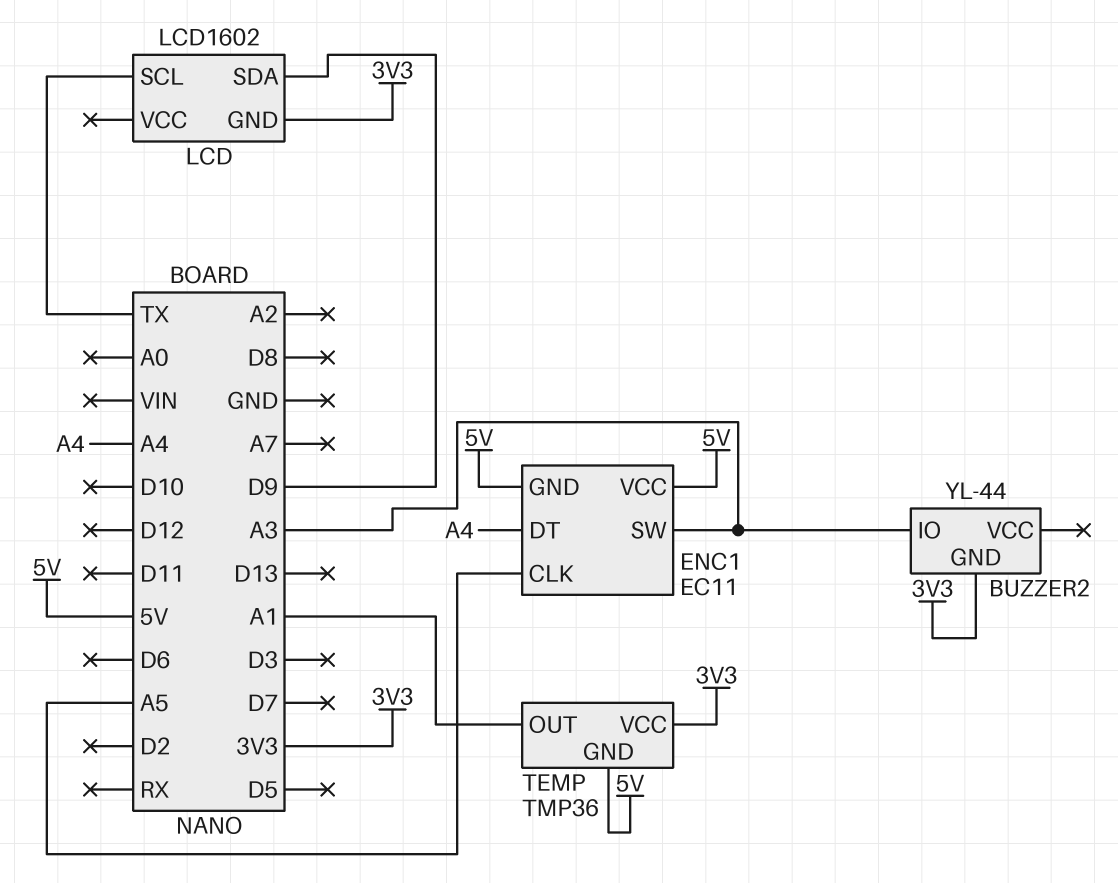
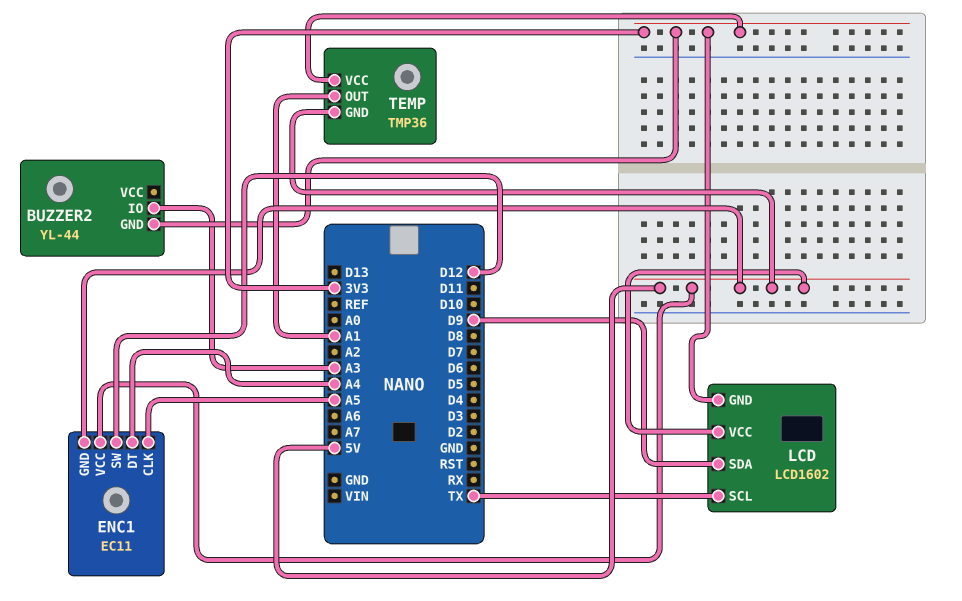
ENC1 pin SW: A3 -> D12
LCD pin VCC: none -> 5V

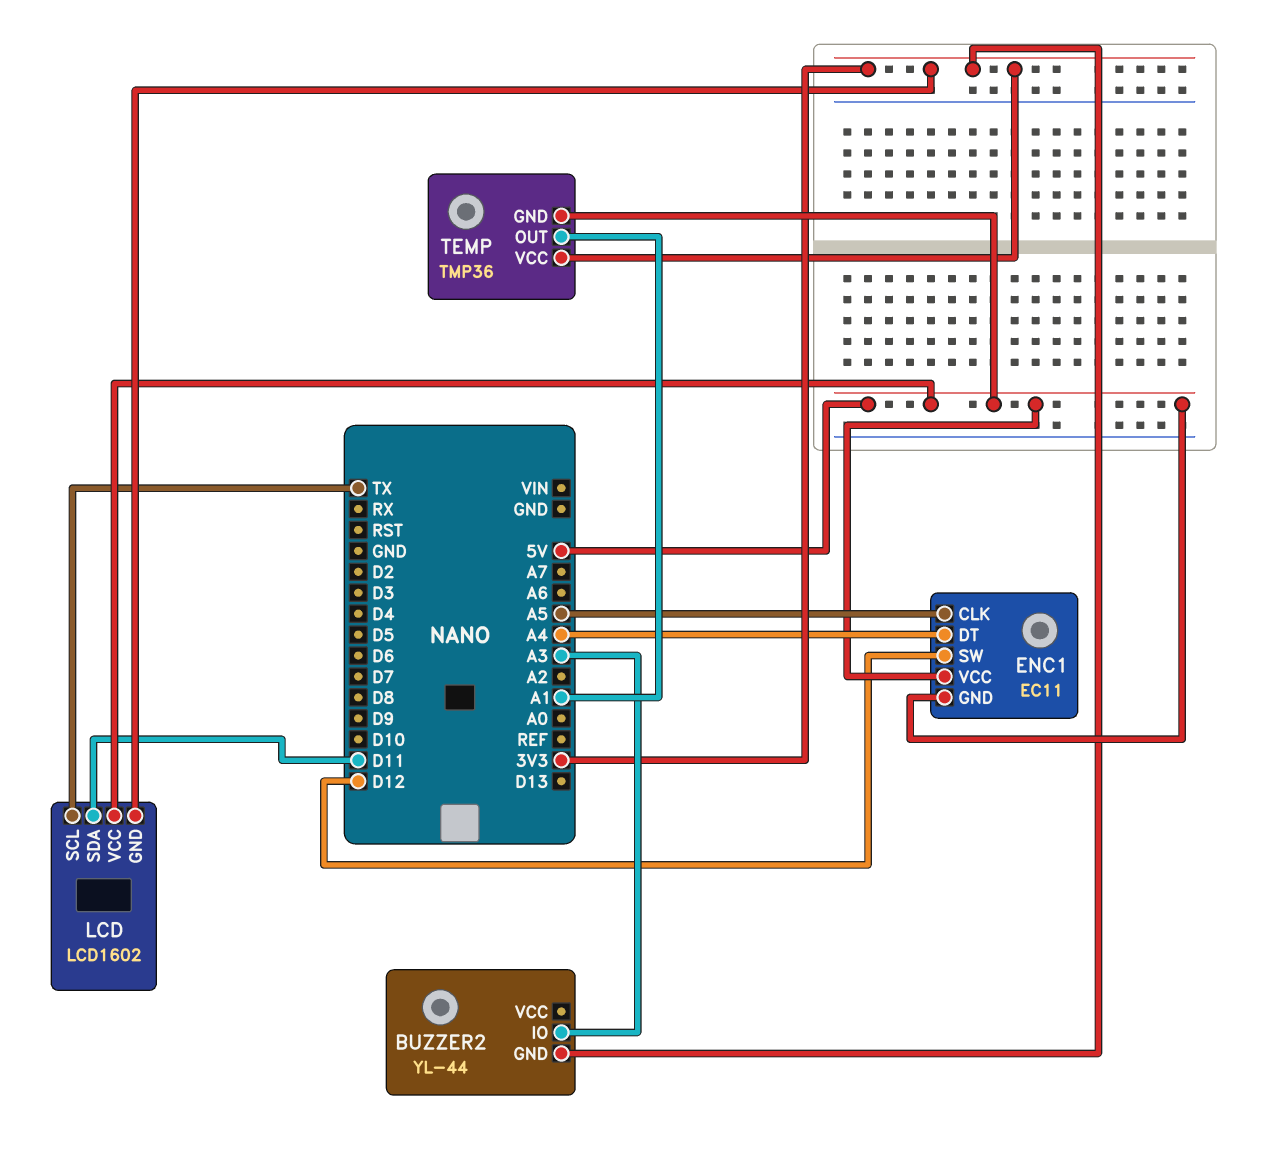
LCD pin SDA: D9 -> D11

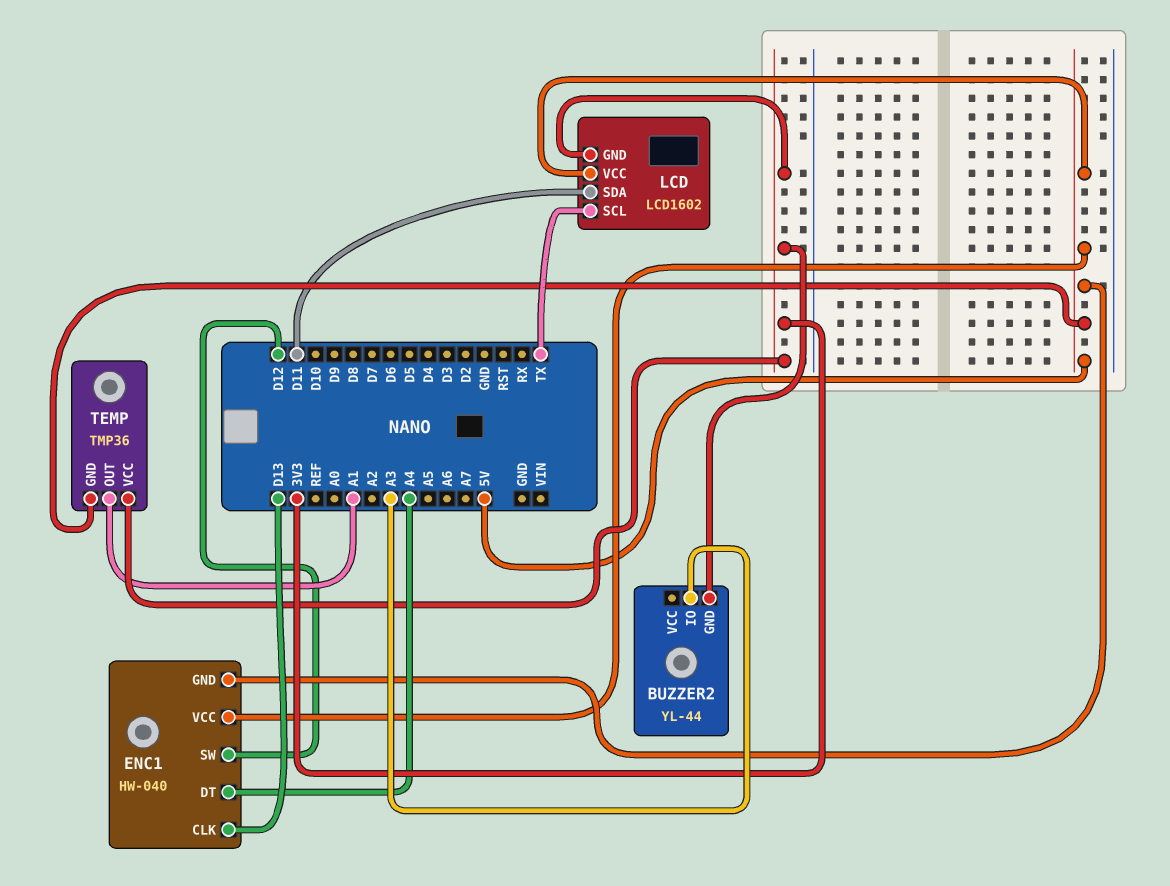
ENC1: EC11 -> HW-040
ENC1 pin CLK: A5 -> D13

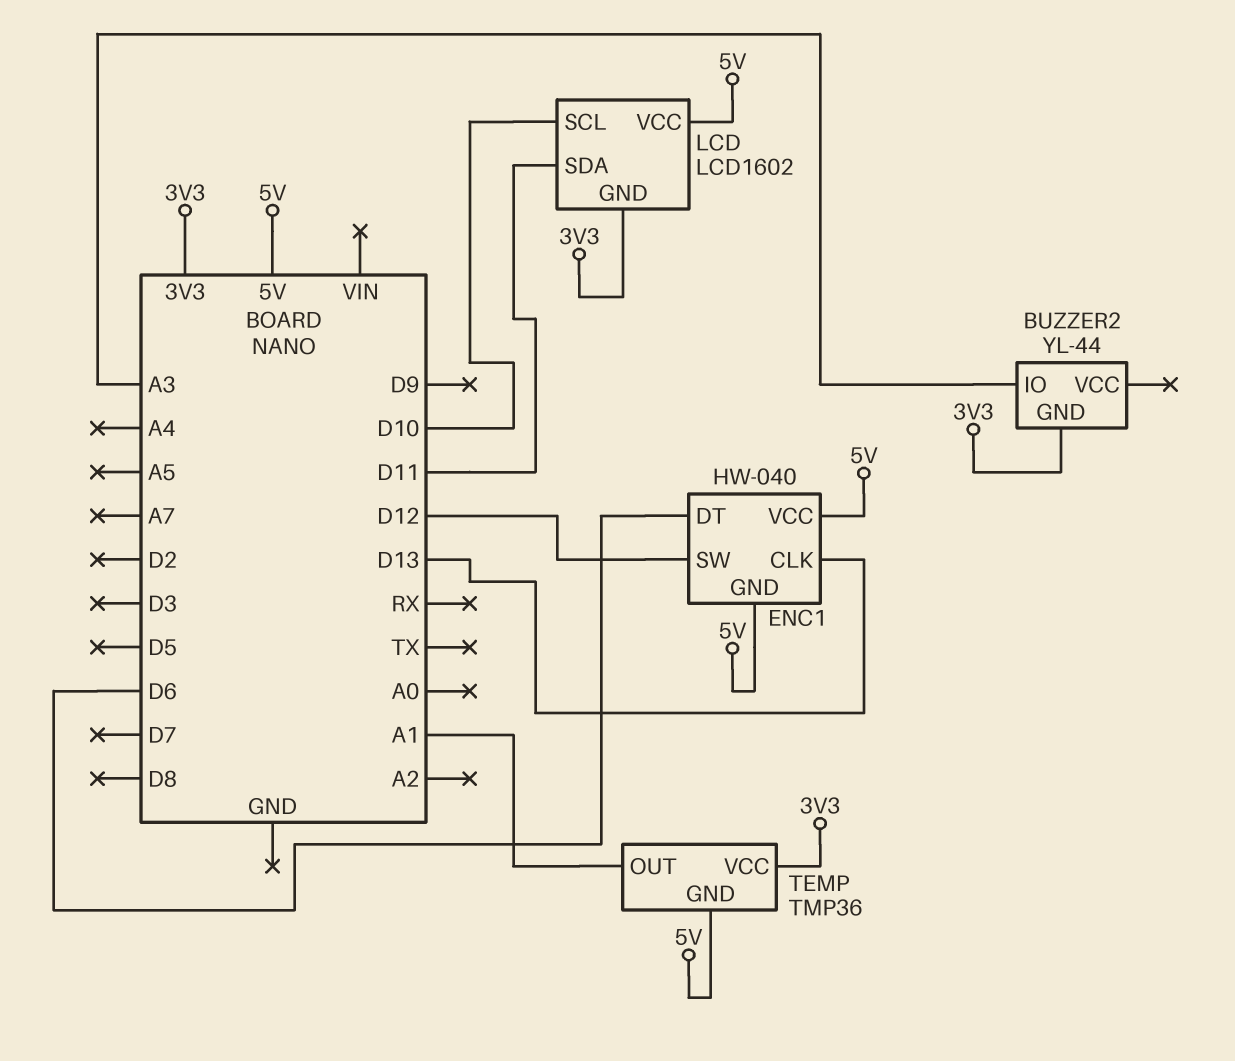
ENC1 pin DT: A4 -> D6
LCD pin SCL: TX -> D10

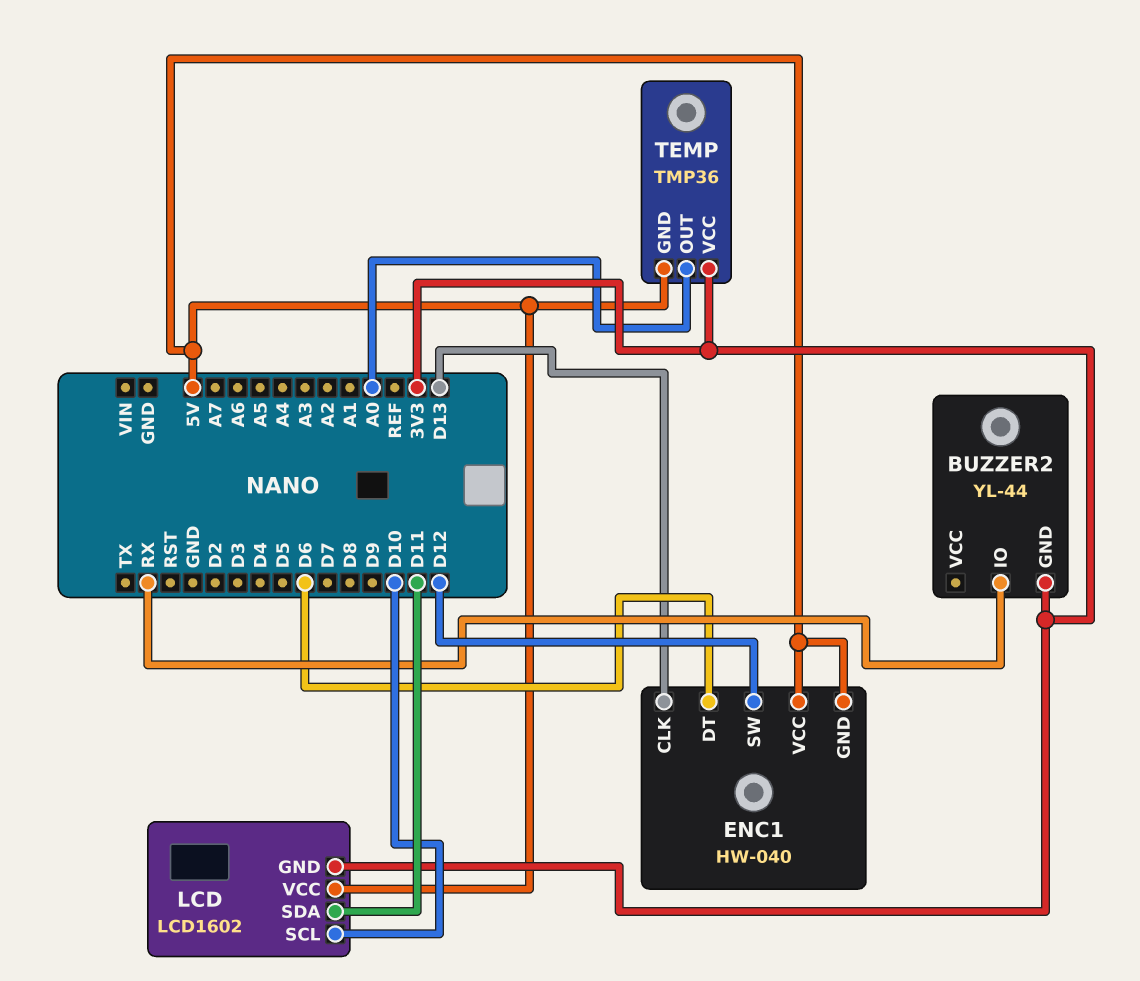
BUZZER2 pin IO: A3 -> RX
TEMP pin OUT: A1 -> A0

